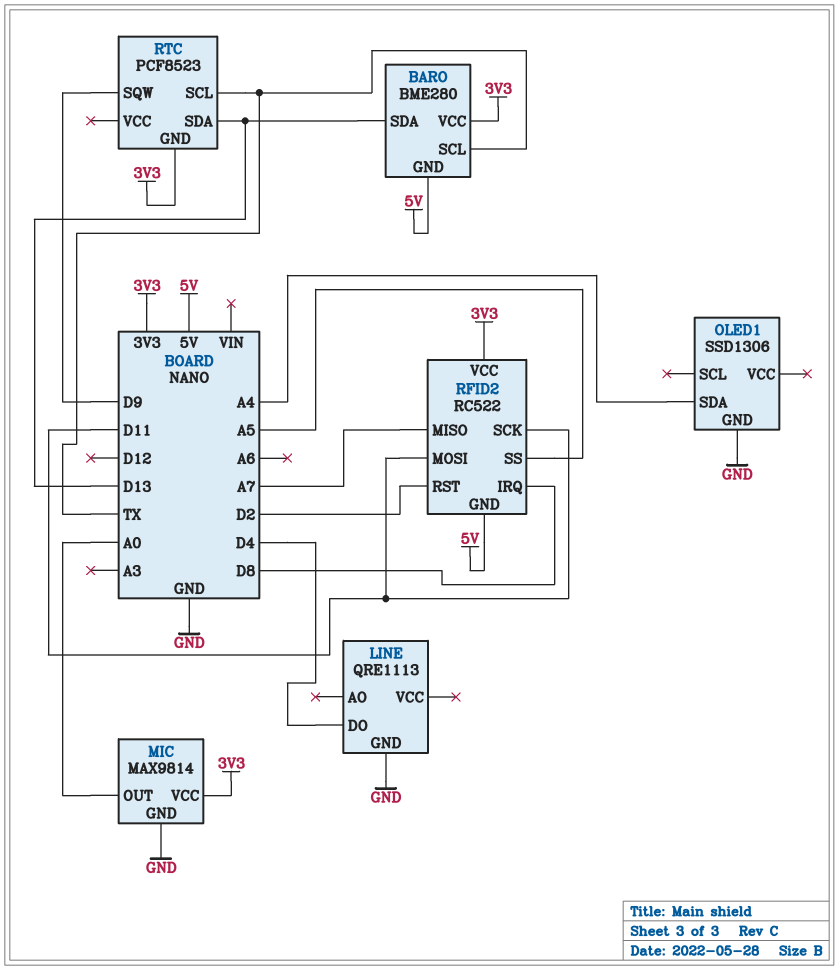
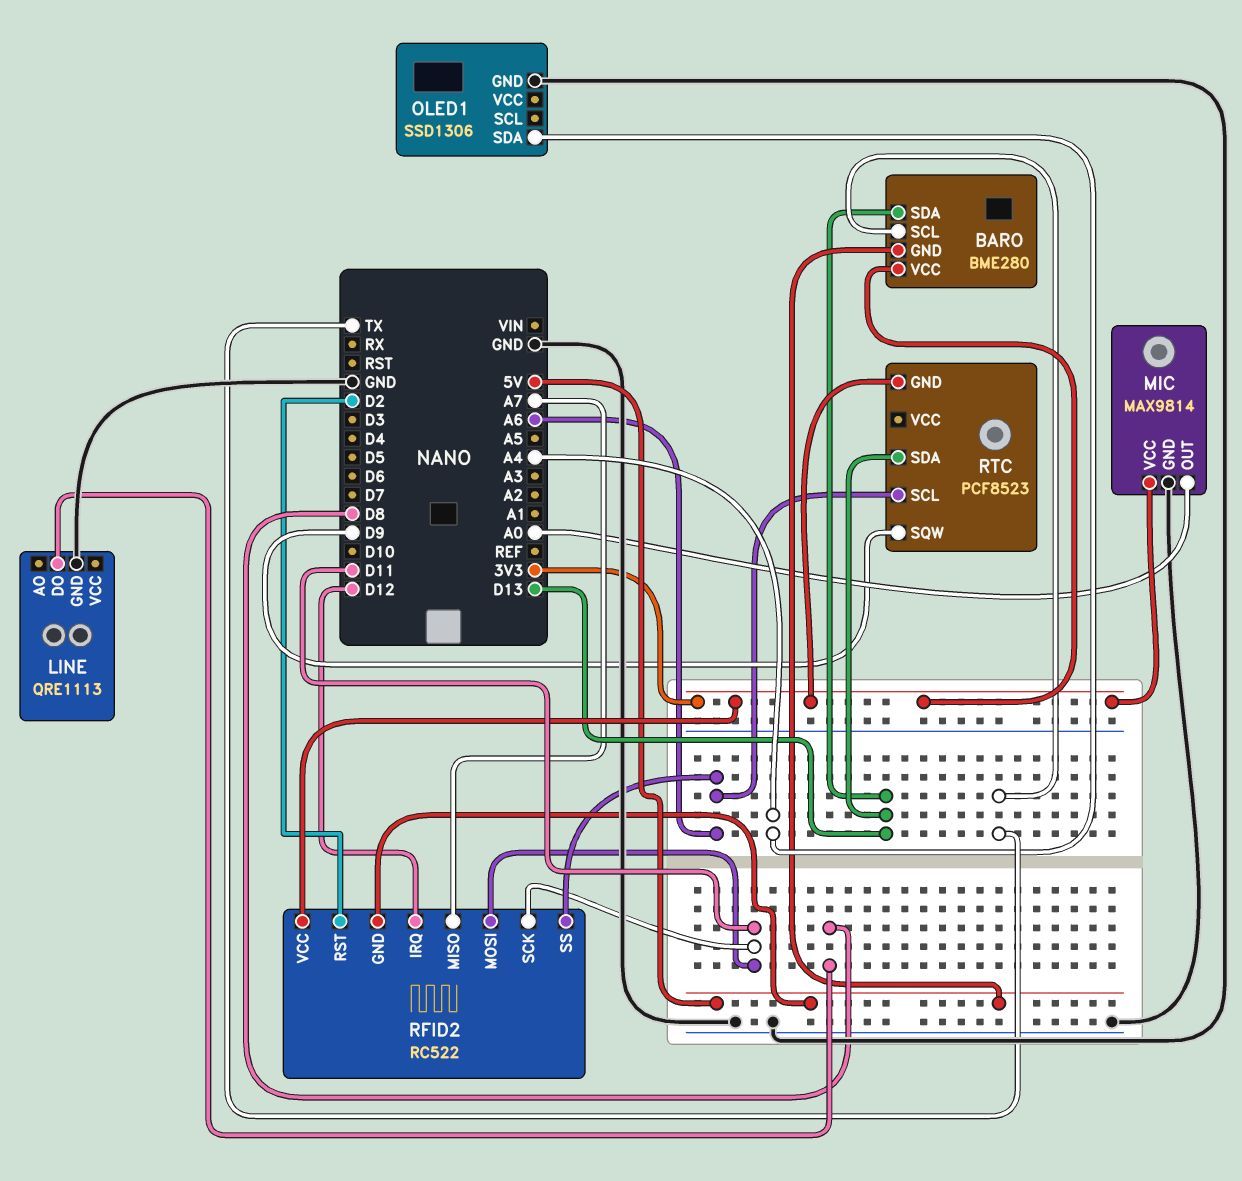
LINE pin DO: D4 -> D8
RFID2 pin IRQ: D8 -> D12
RFID2 pin SS: A5 -> A6
RTC pin SCL: TX -> A6

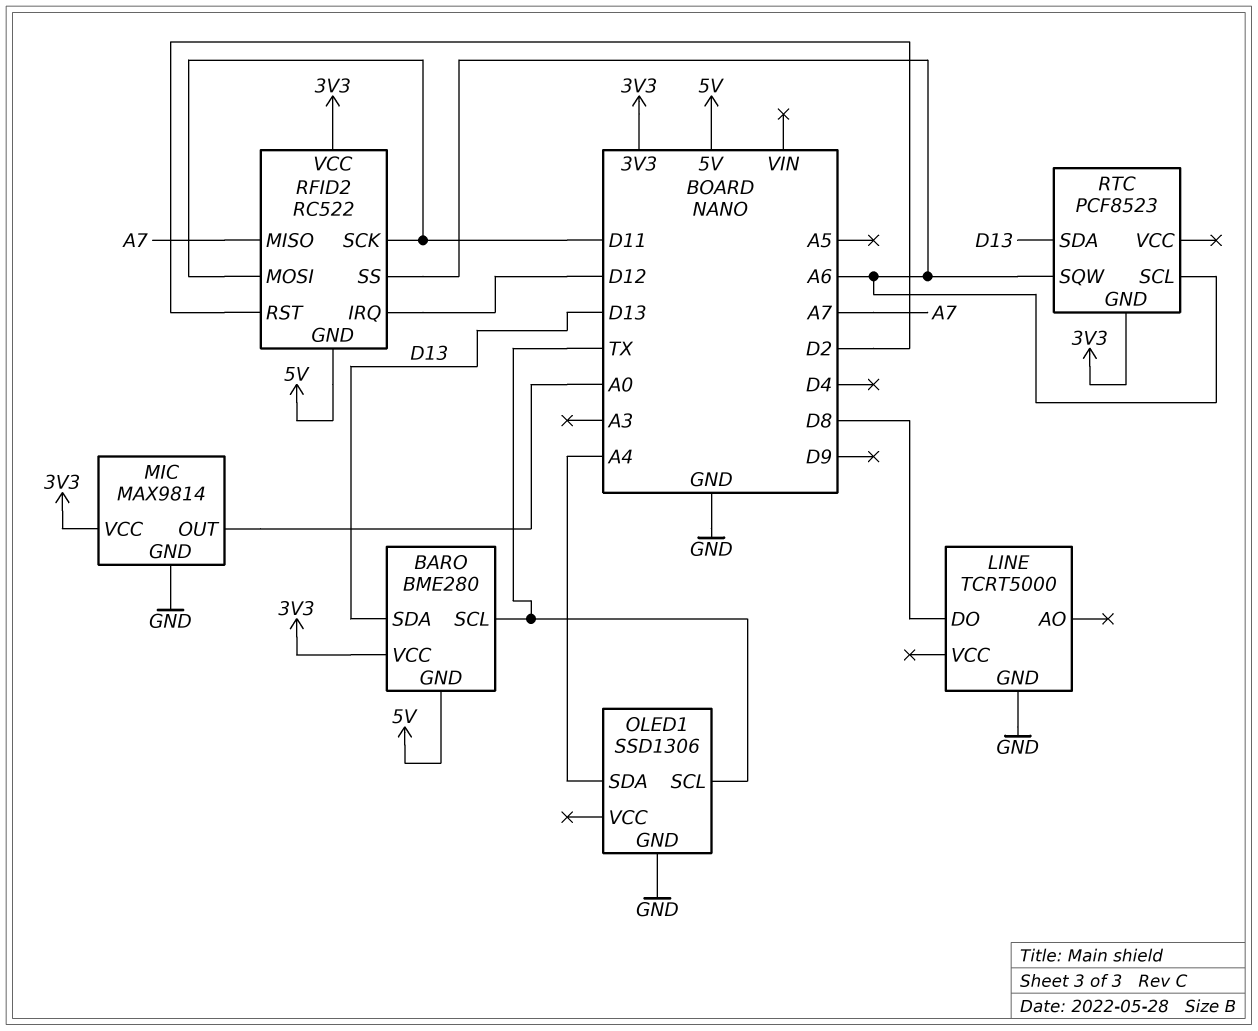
LINE: QRE1113 -> TCRT5000
OLED1 pin SCL: none -> TX
RTC pin SQW: D9 -> A6

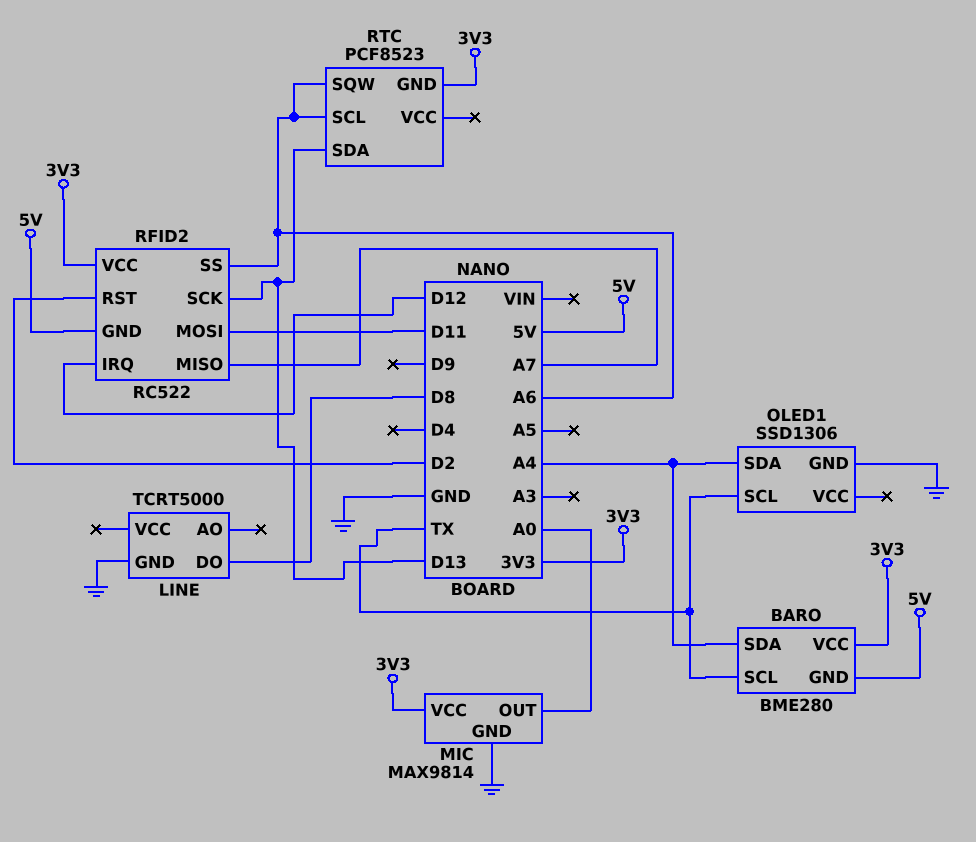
BARO pin SDA: D13 -> A4
RFID2 pin SCK: D11 -> D13

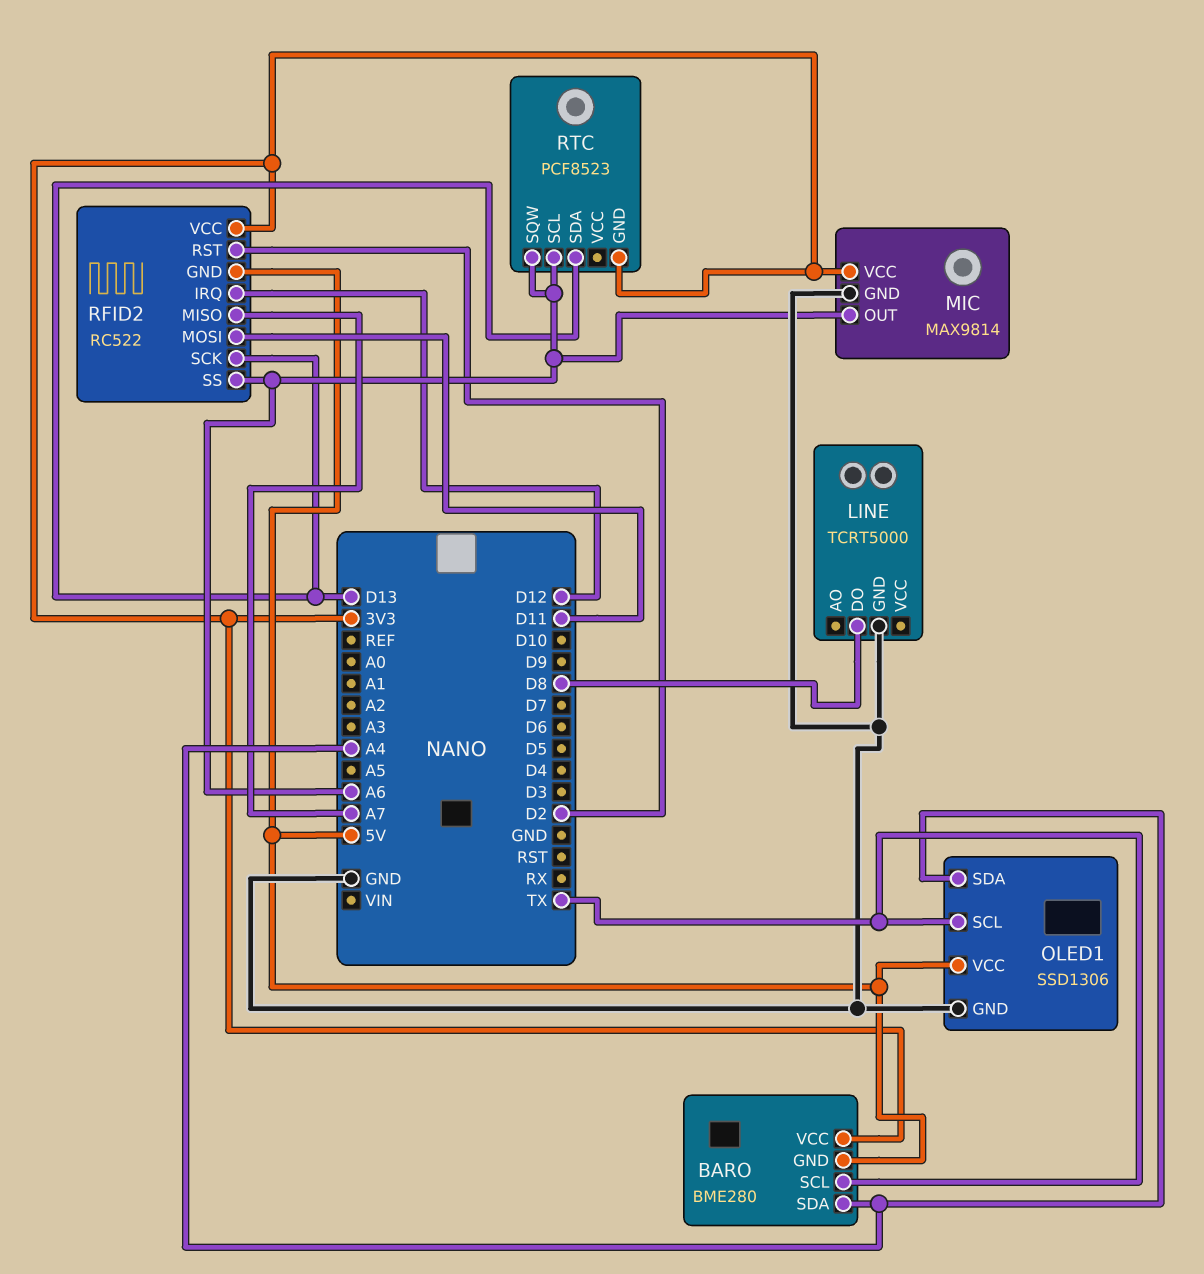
MIC pin OUT: A0 -> A6
OLED1 pin VCC: none -> 5V

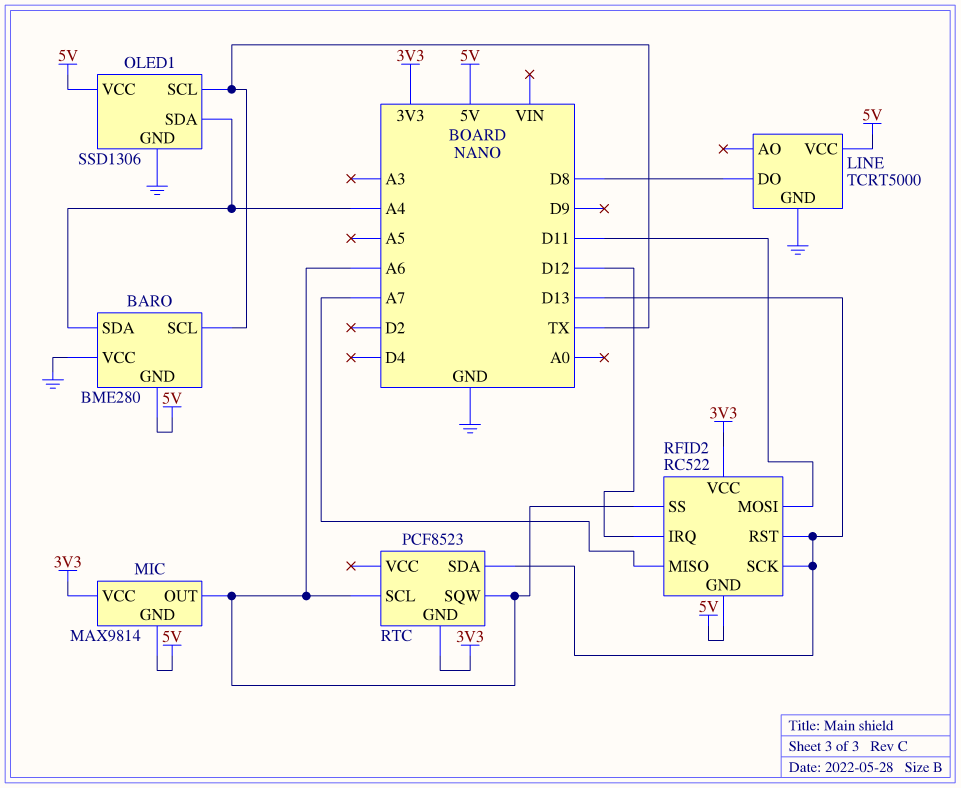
BARO pin VCC: 3V3 -> GND
LINE pin VCC: none -> 5V
MIC pin GND: GND -> 5V
RFID2 pin RST: D2 -> D13

